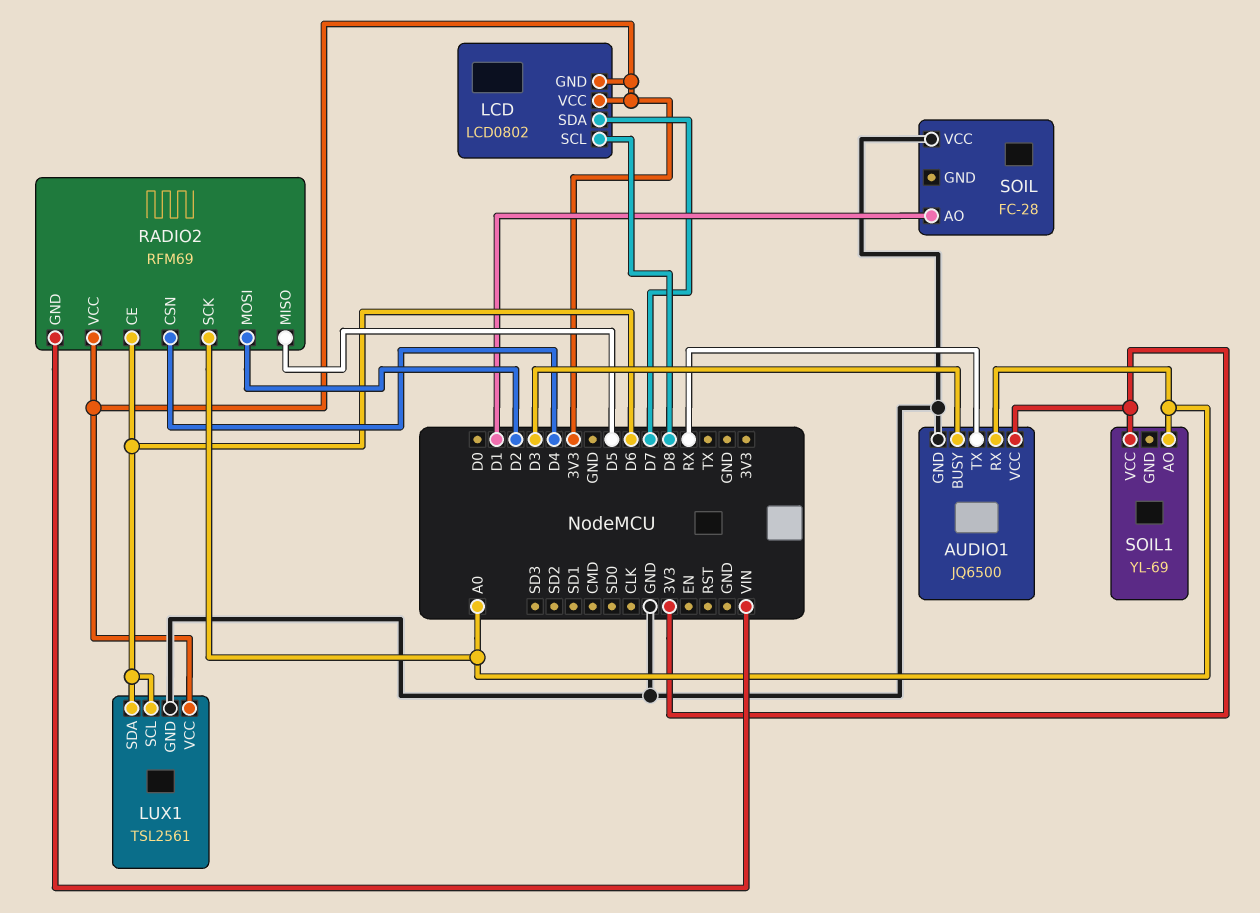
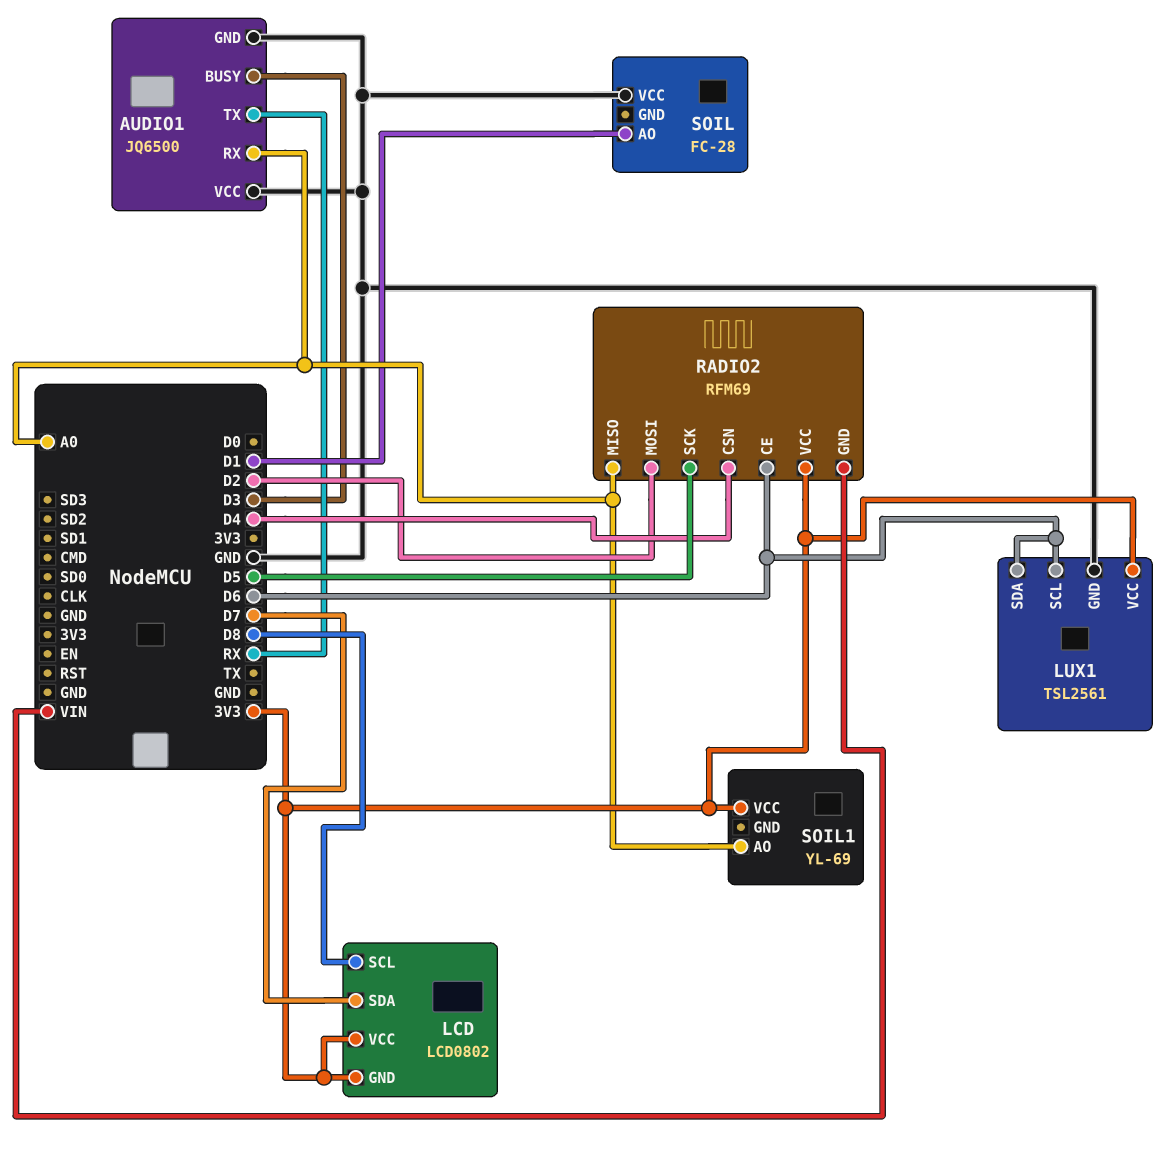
AUDIO1 pin VCC: 3V3 -> GND
RADIO2 pin MISO: D5 -> A0
RADIO2 pin SCK: A0 -> D5

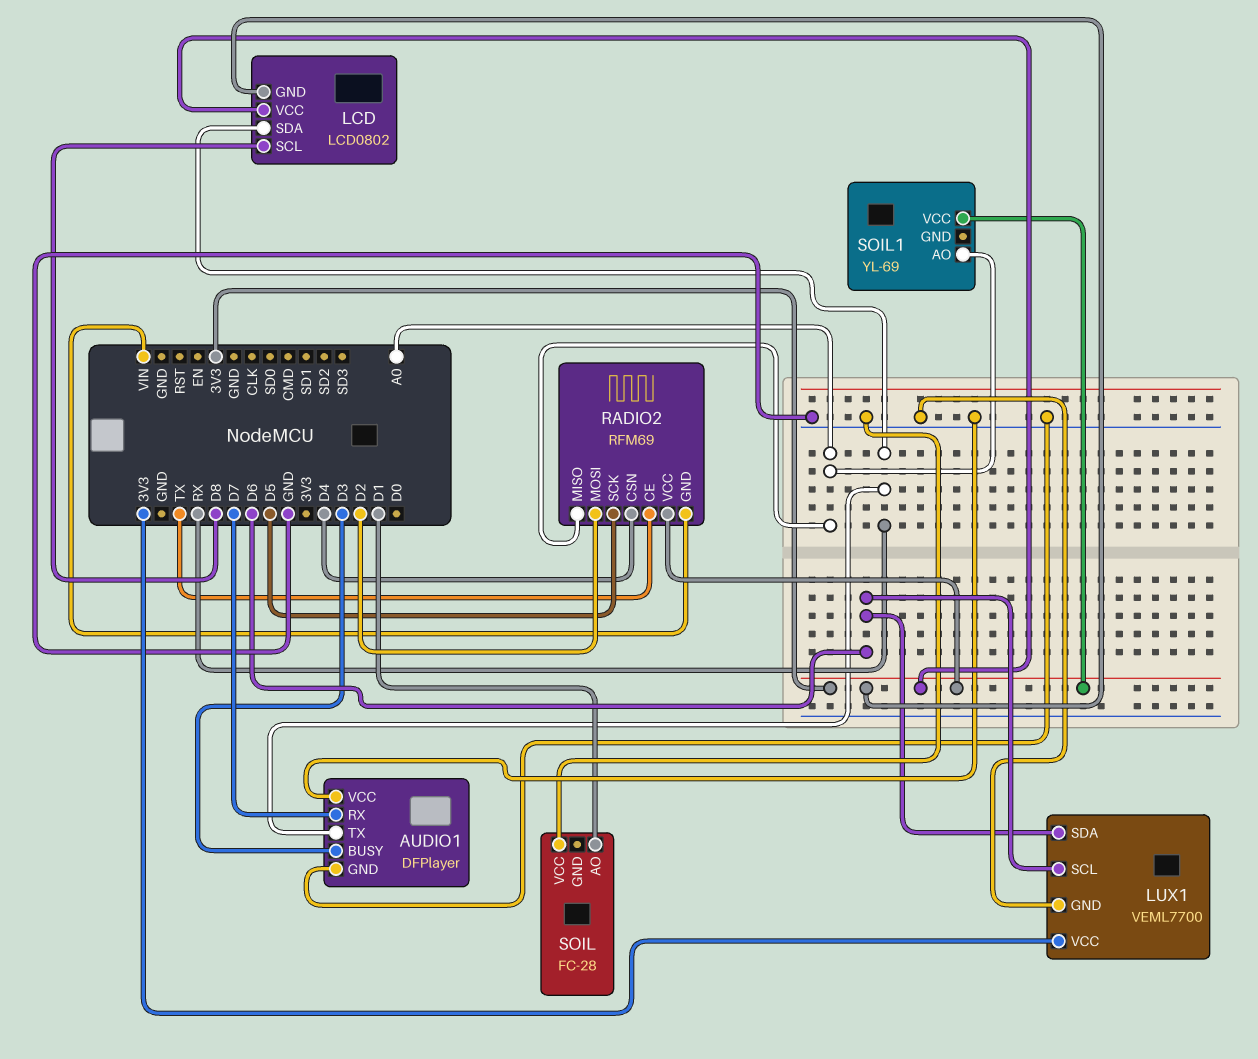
AUDIO1: JQ6500 -> DFPlayer
AUDIO1 pin RX: A0 -> D7
LCD pin SDA: D7 -> RX
LUX1: TSL2561 -> VEML7700
RADIO2 pin CE: D6 -> TX

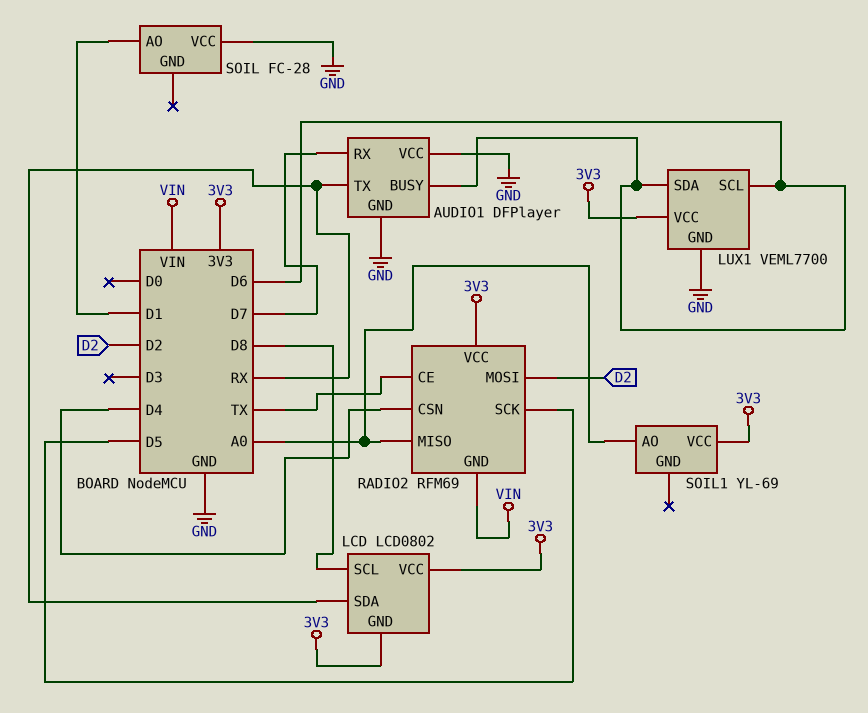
AUDIO1 pin BUSY: D3 -> D6

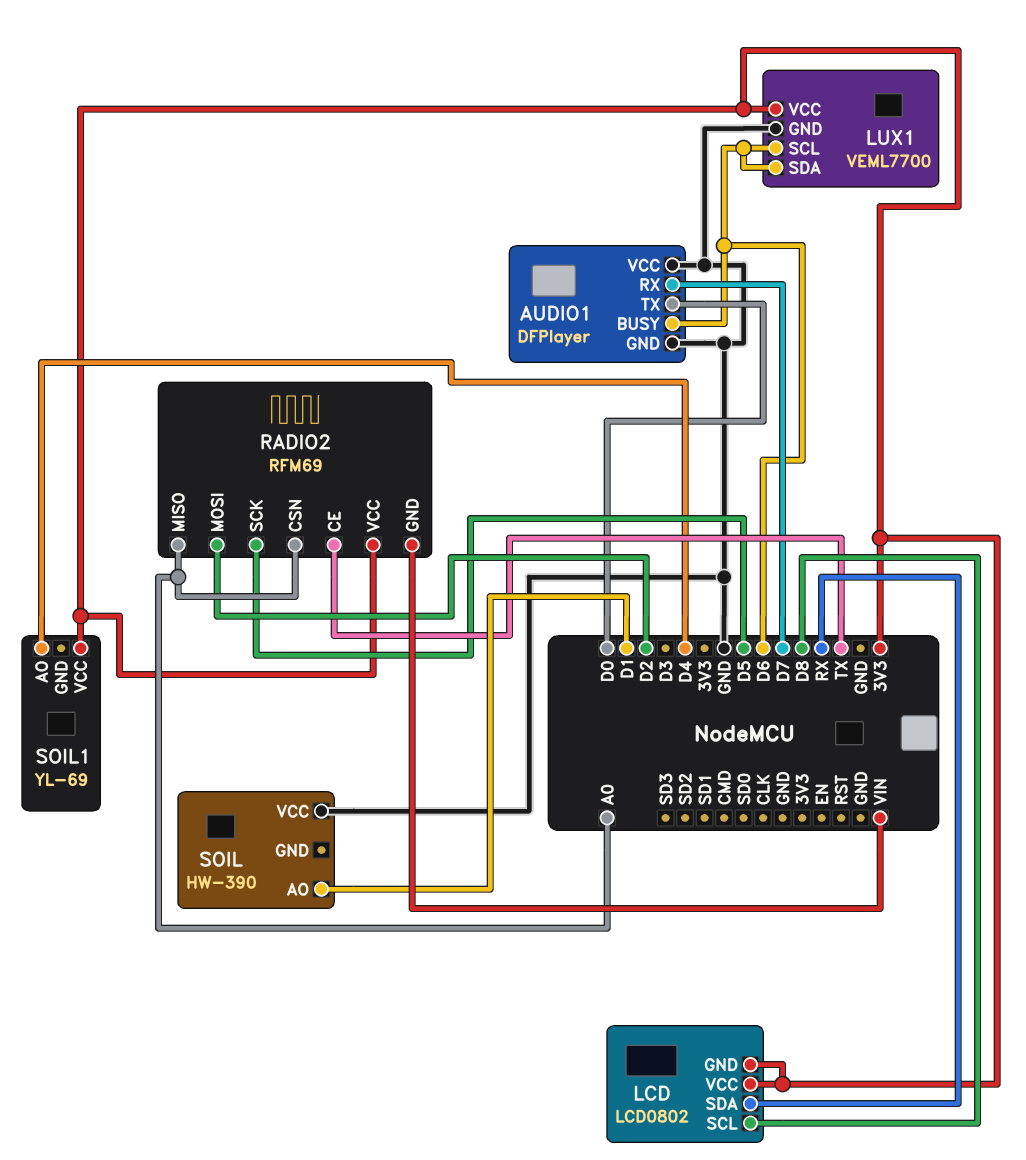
AUDIO1 pin TX: RX -> D0
RADIO2 pin CSN: D4 -> A0
SOIL: FC-28 -> HW-390
SOIL1 pin AO: A0 -> D4

